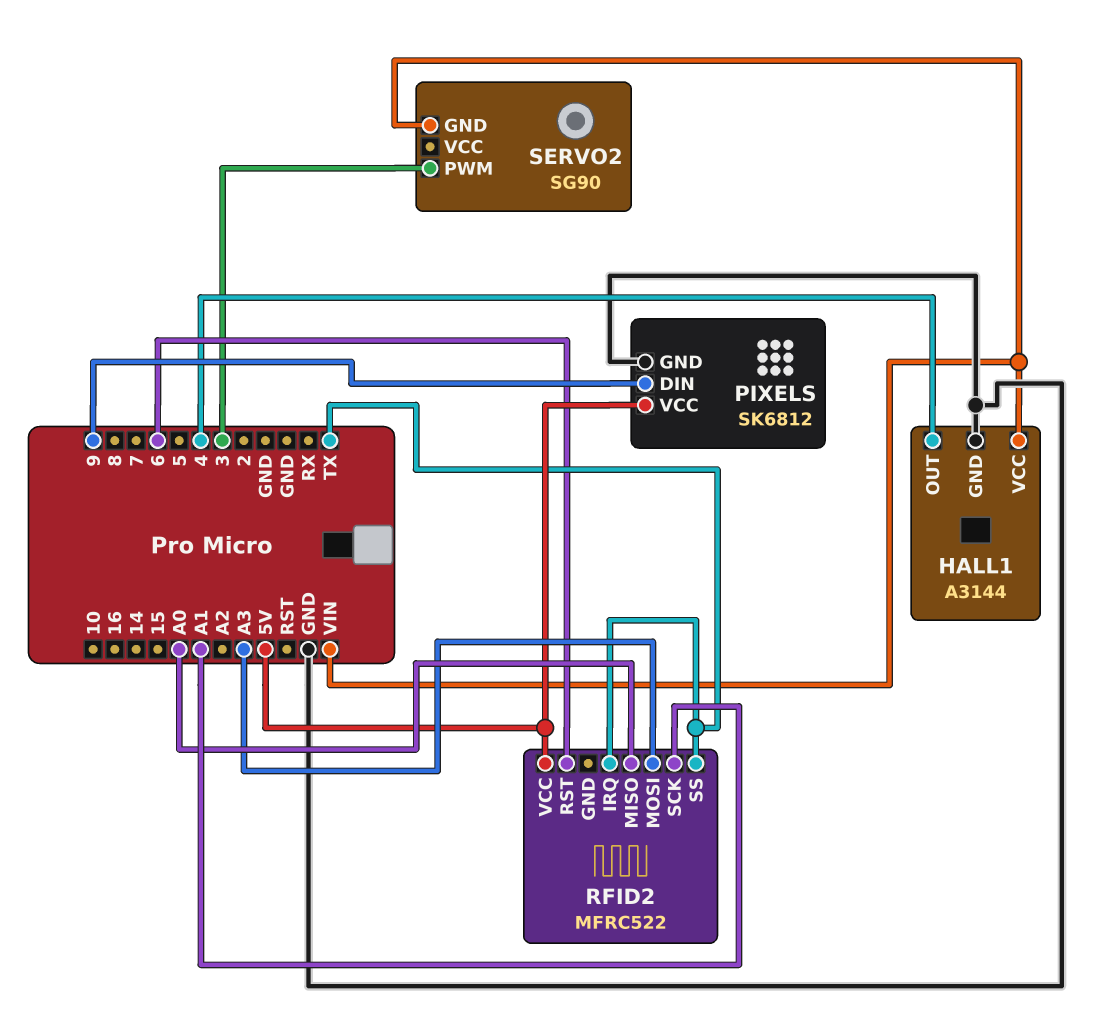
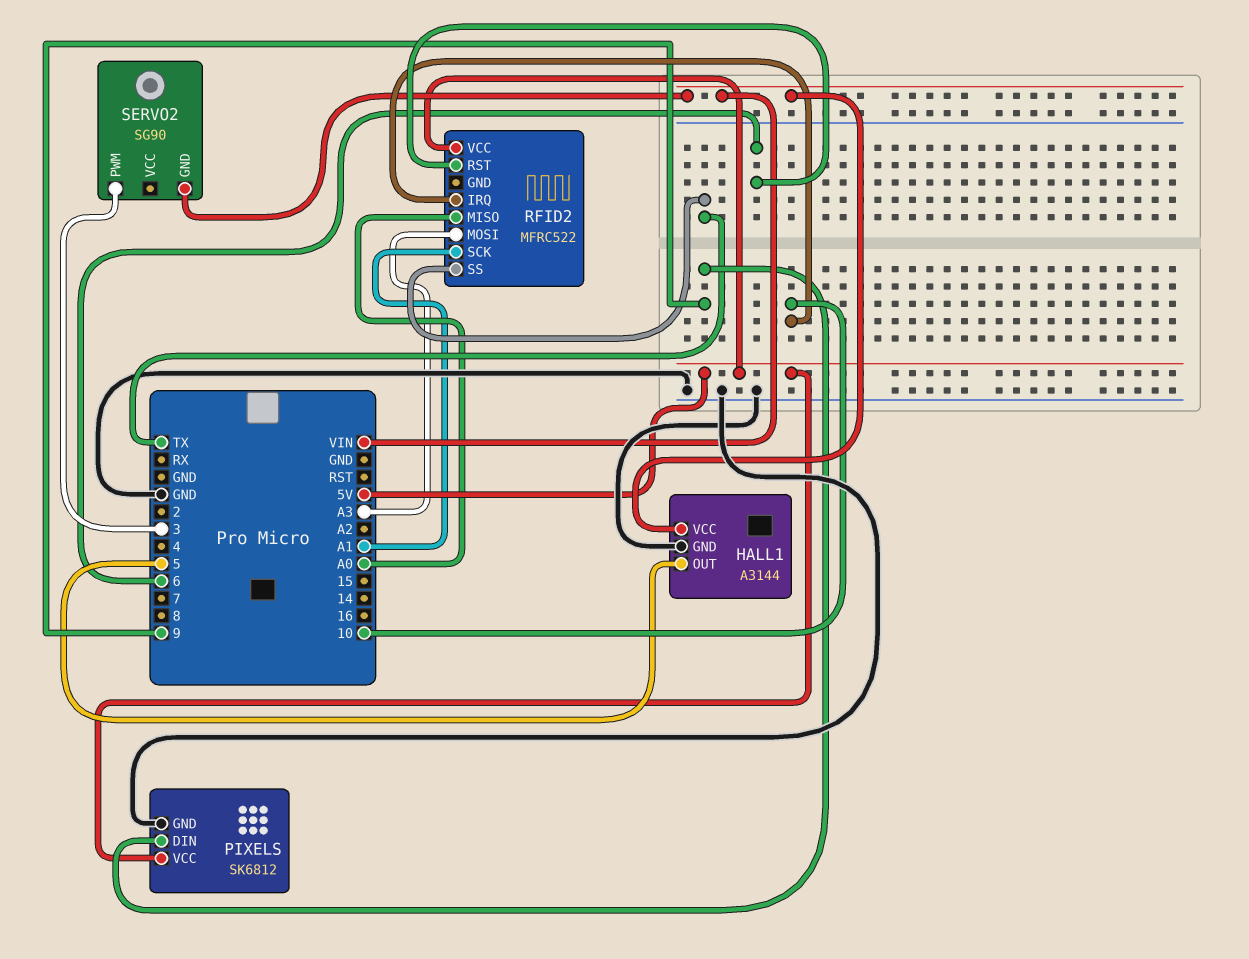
HALL1 pin OUT: 4 -> 5
RFID2 pin IRQ: TX -> 10

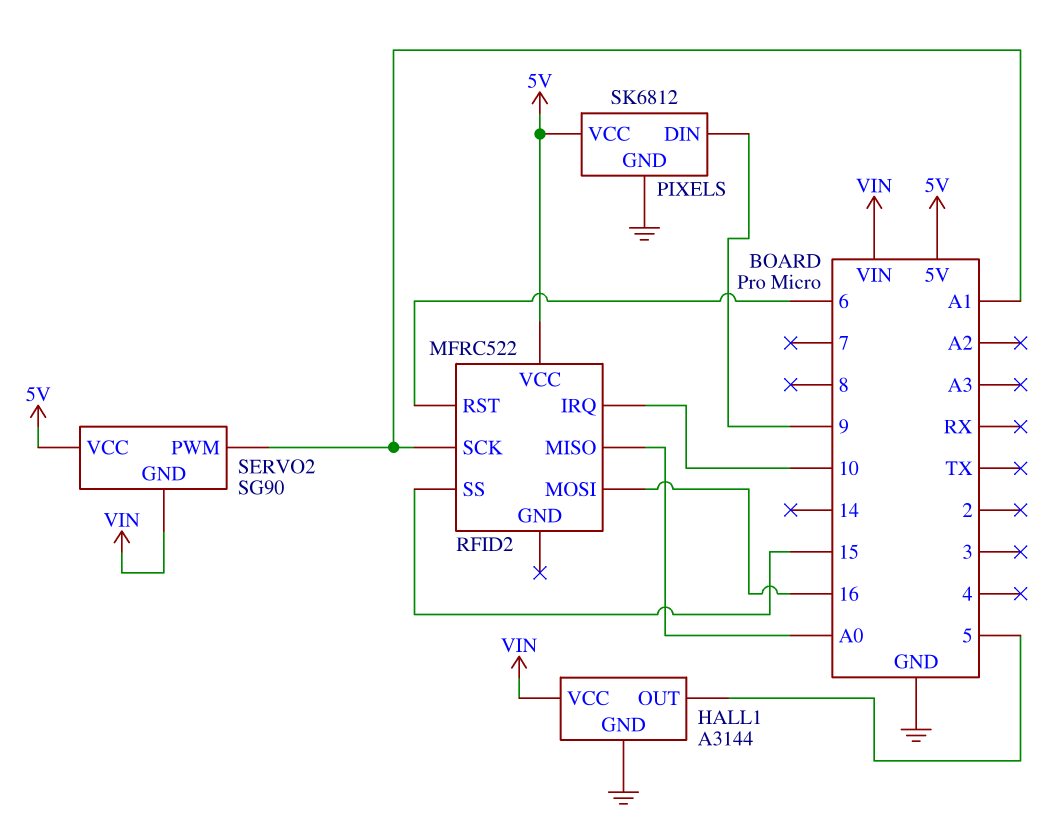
RFID2 pin MOSI: A3 -> 16
RFID2 pin SS: TX -> 15
SERVO2 pin PWM: 3 -> A1
SERVO2 pin VCC: none -> 5V

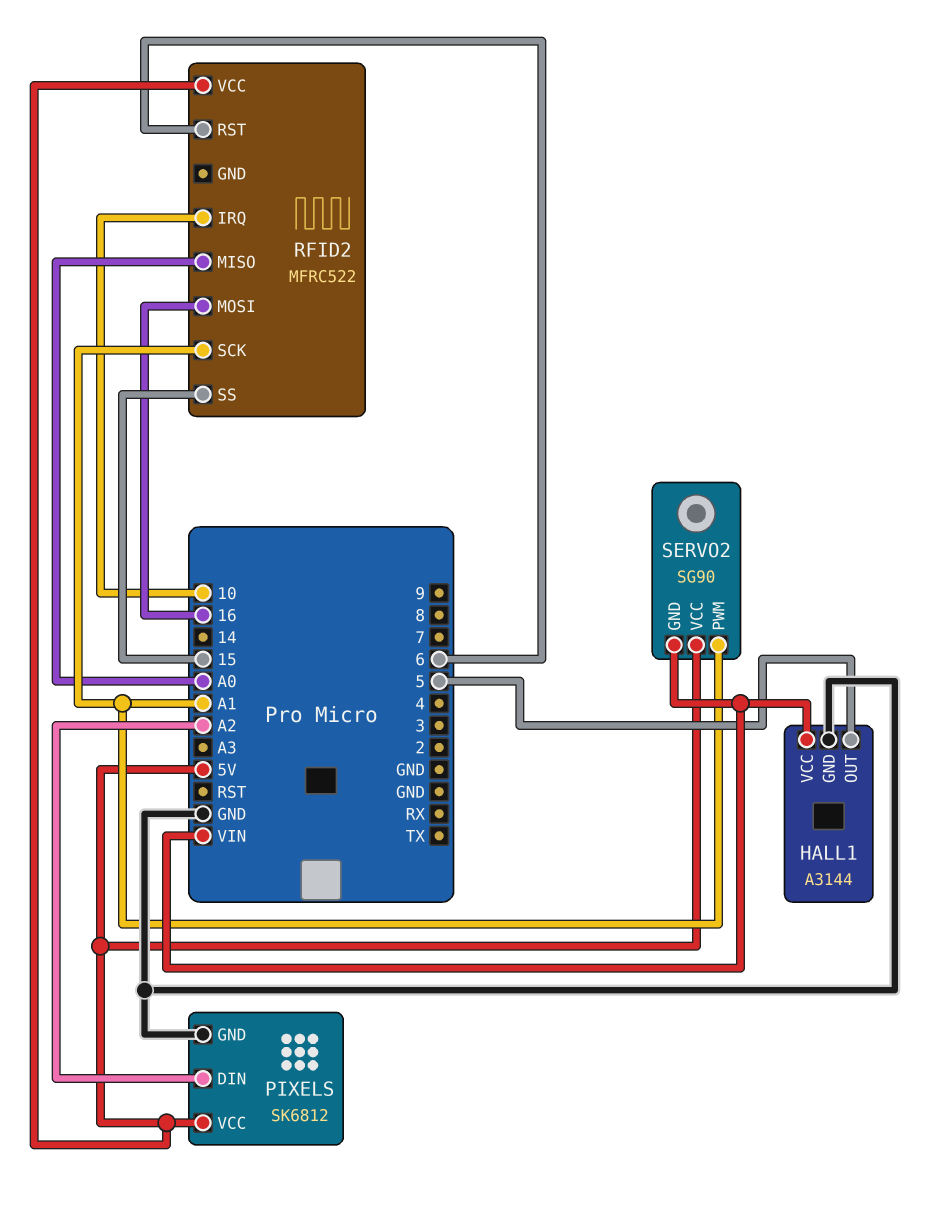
PIXELS pin DIN: 9 -> A2

